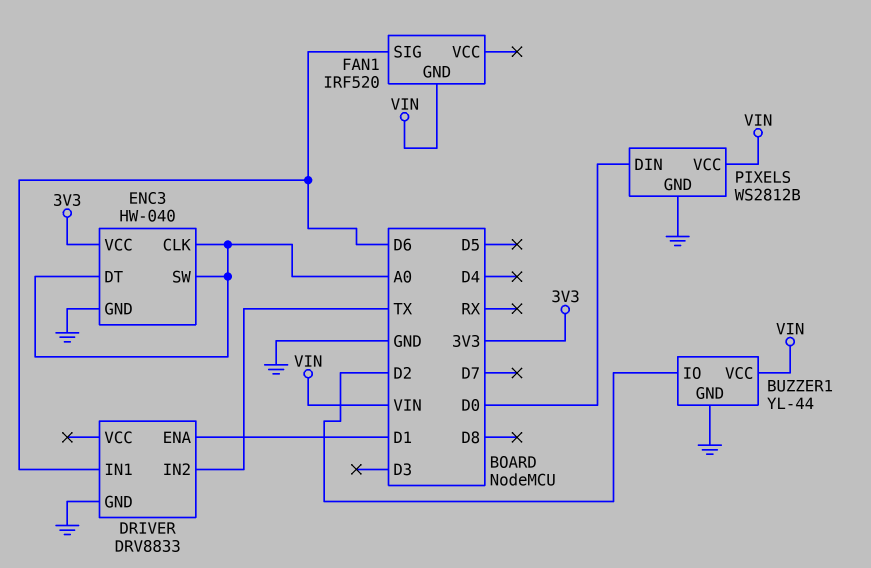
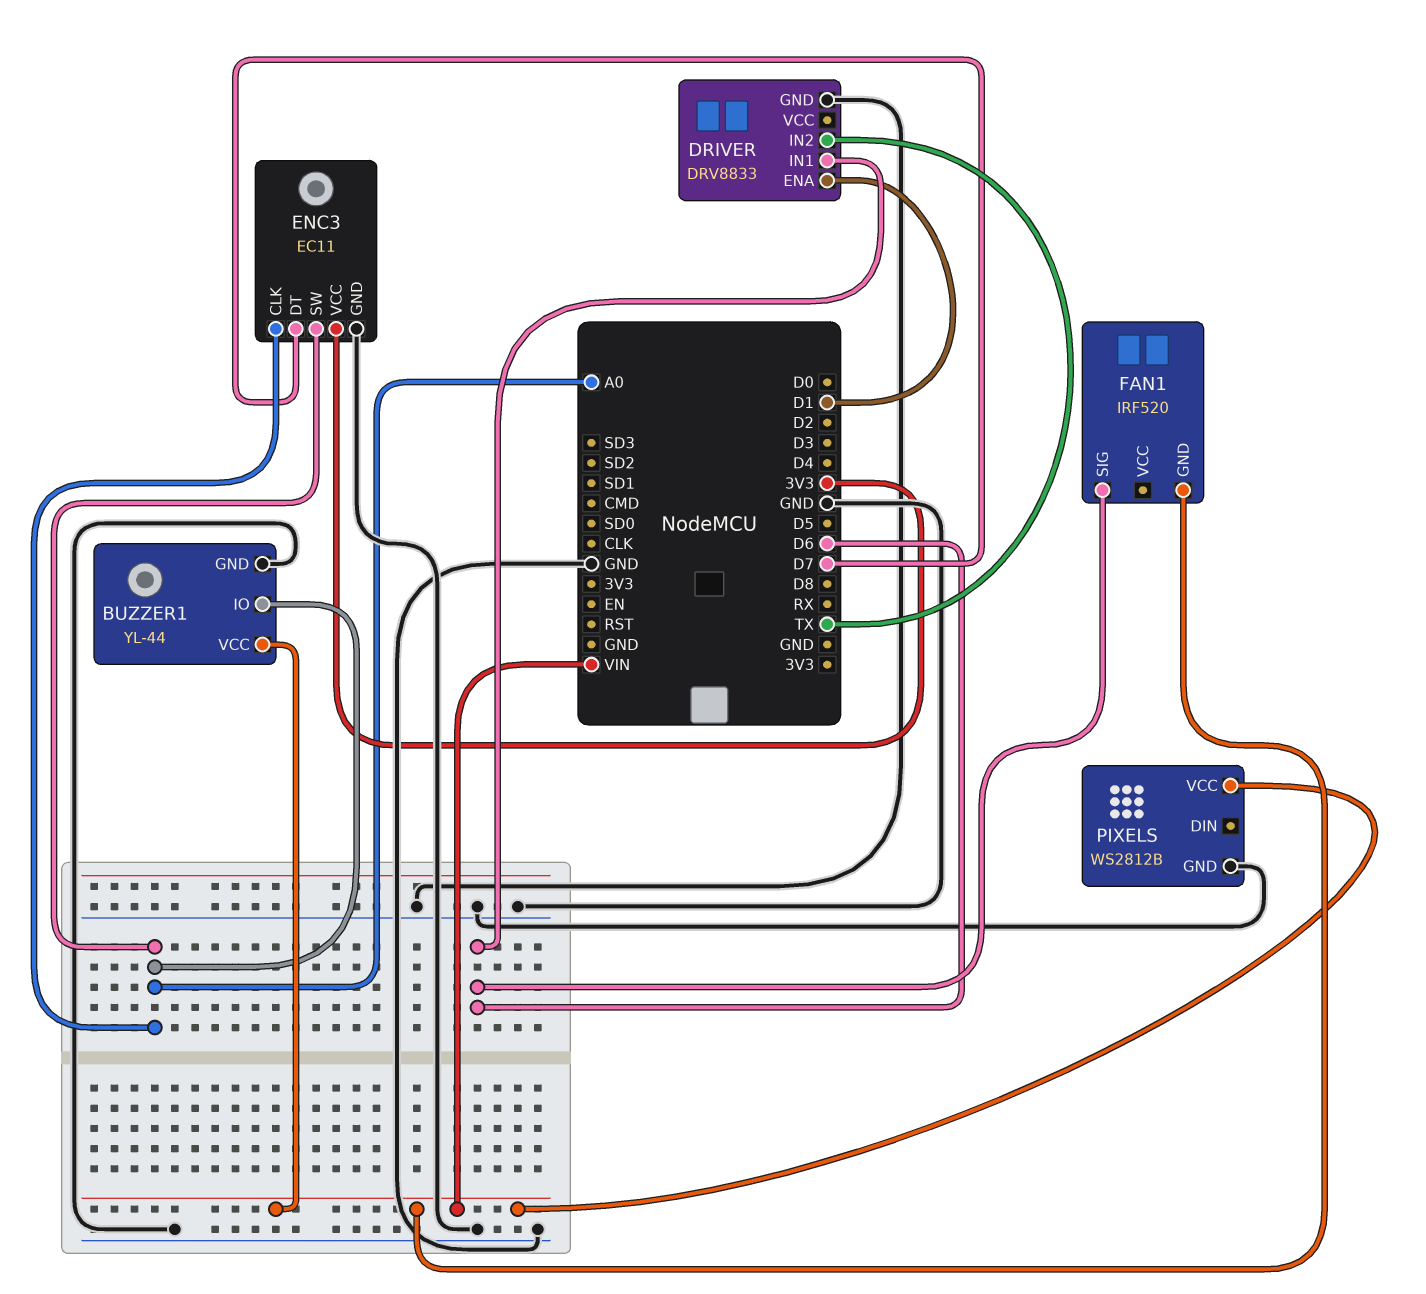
BUZZER1 pin IO: D2 -> A0
ENC3: HW-040 -> EC11
ENC3 pin DT: A0 -> D7
PIXELS pin DIN: D0 -> none

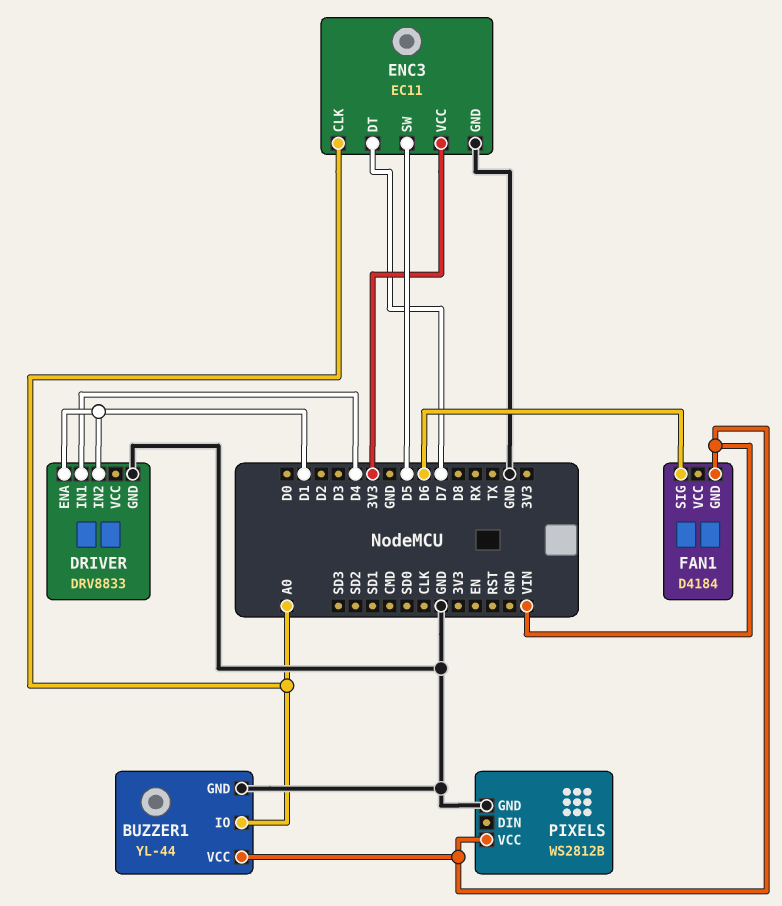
DRIVER pin IN1: D6 -> D4
DRIVER pin IN2: TX -> D1
ENC3 pin SW: A0 -> D5
FAN1: IRF520 -> D4184

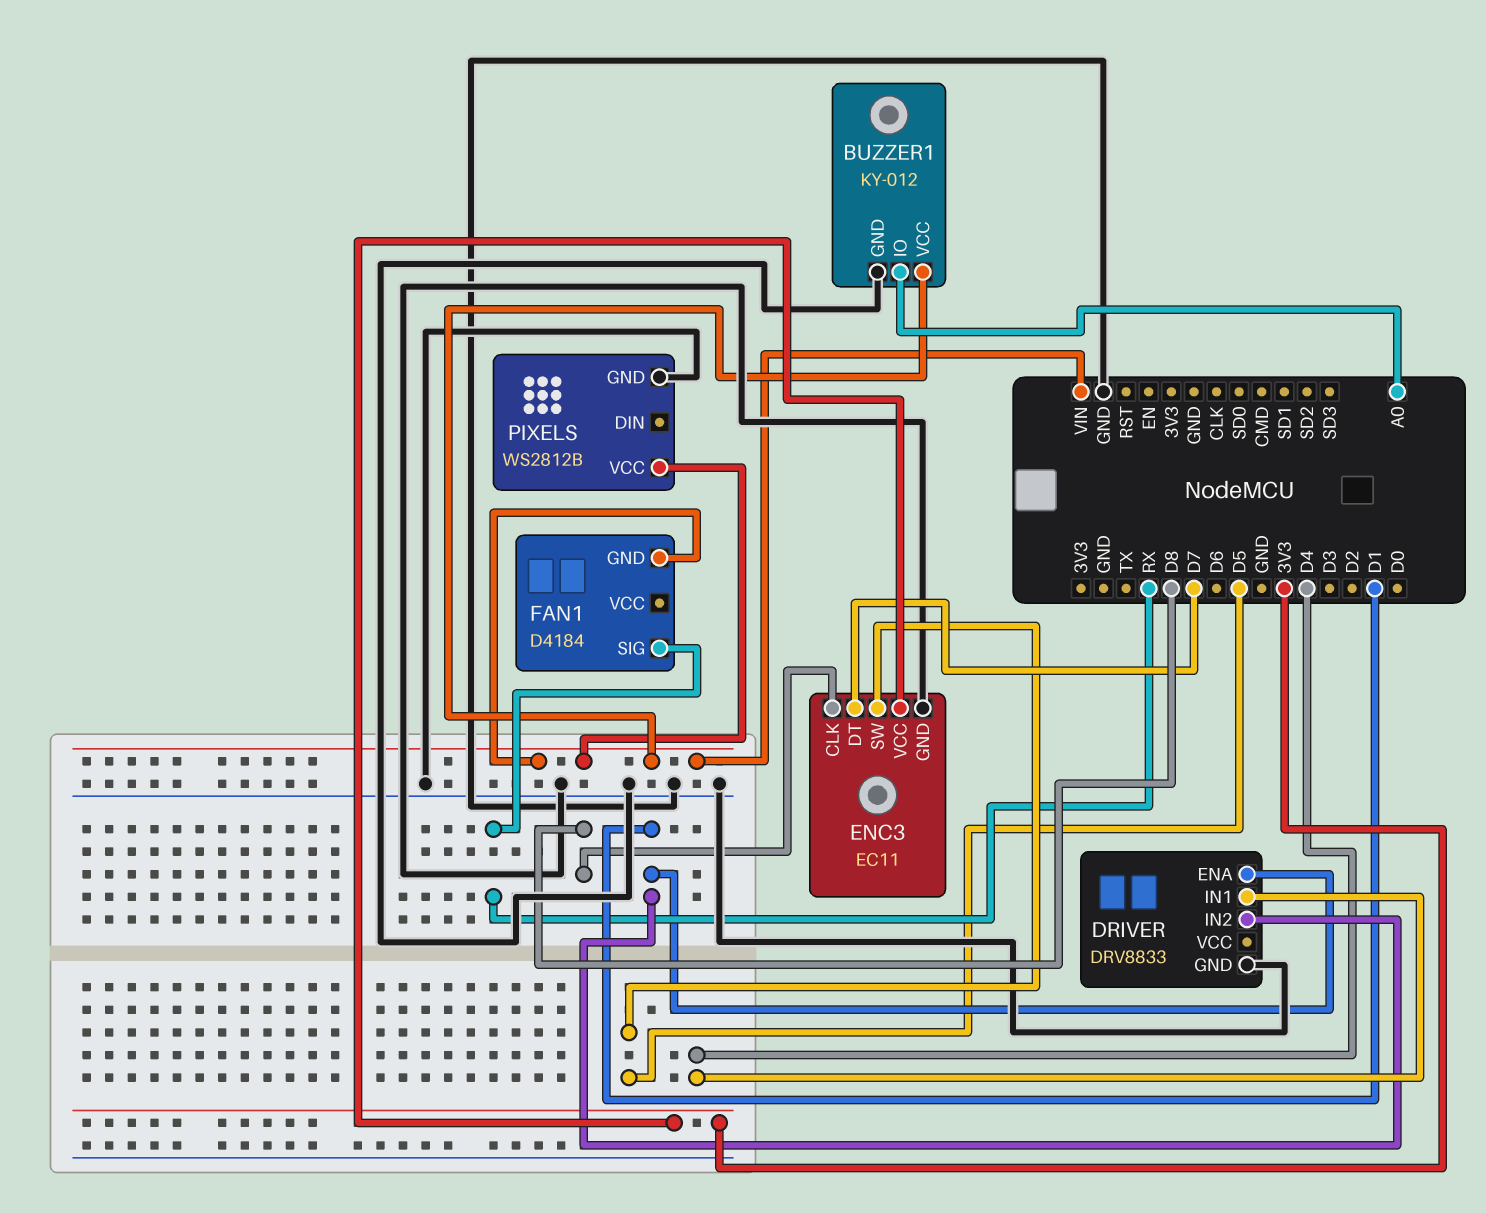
BUZZER1: YL-44 -> KY-012
ENC3 pin CLK: A0 -> D8
FAN1 pin SIG: D6 -> RX

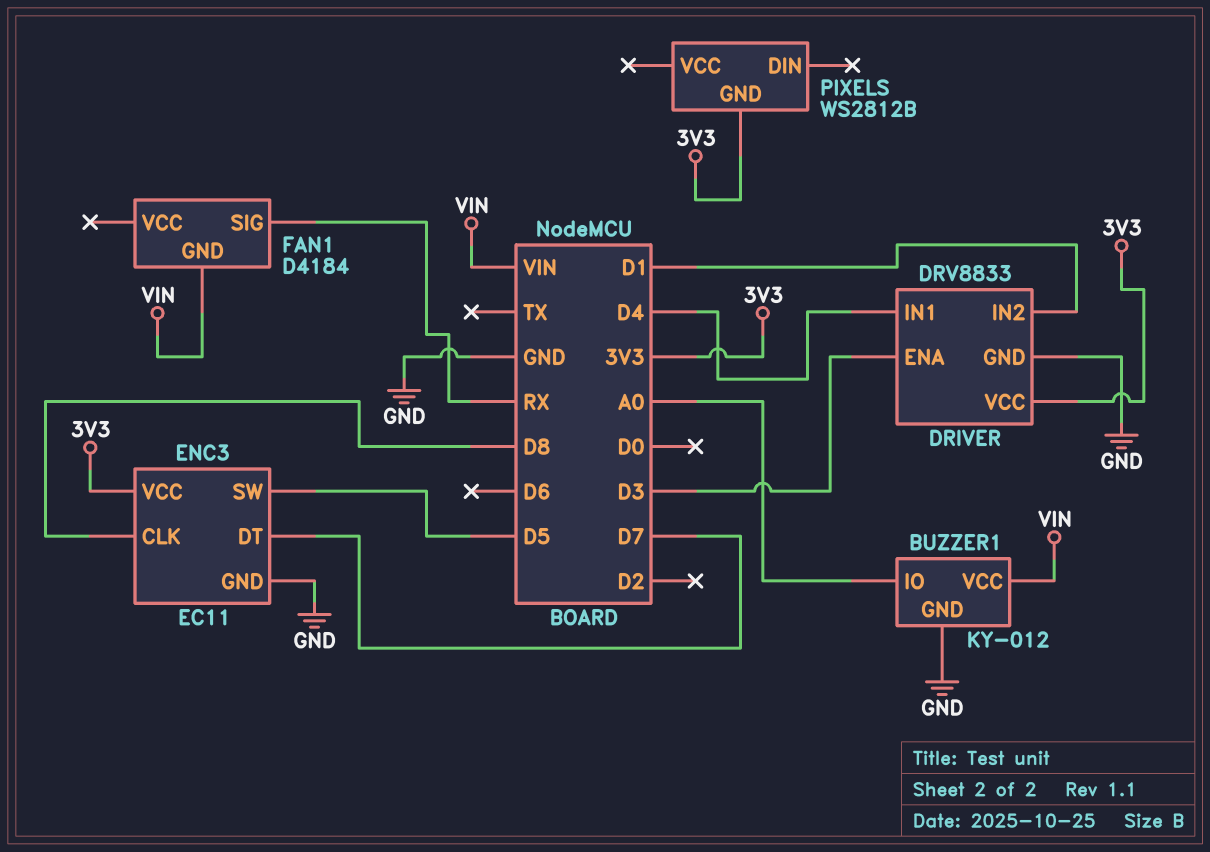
DRIVER pin ENA: D1 -> D3
DRIVER pin VCC: none -> 3V3
PIXELS pin GND: GND -> 3V3
PIXELS pin VCC: VIN -> none

